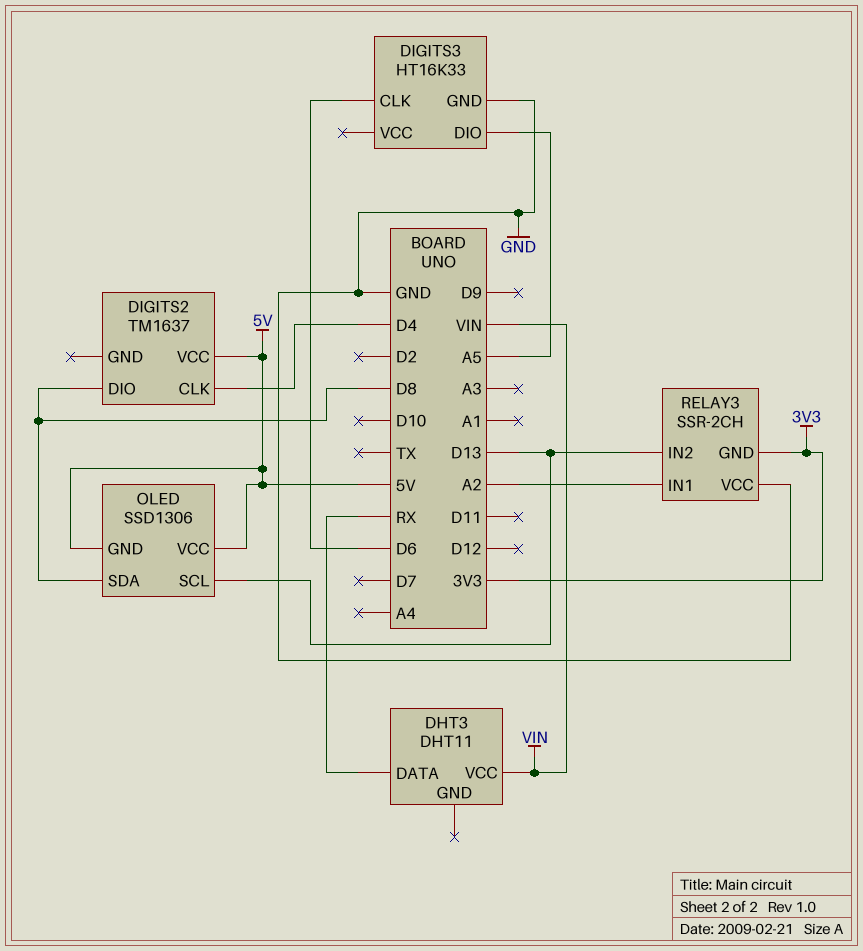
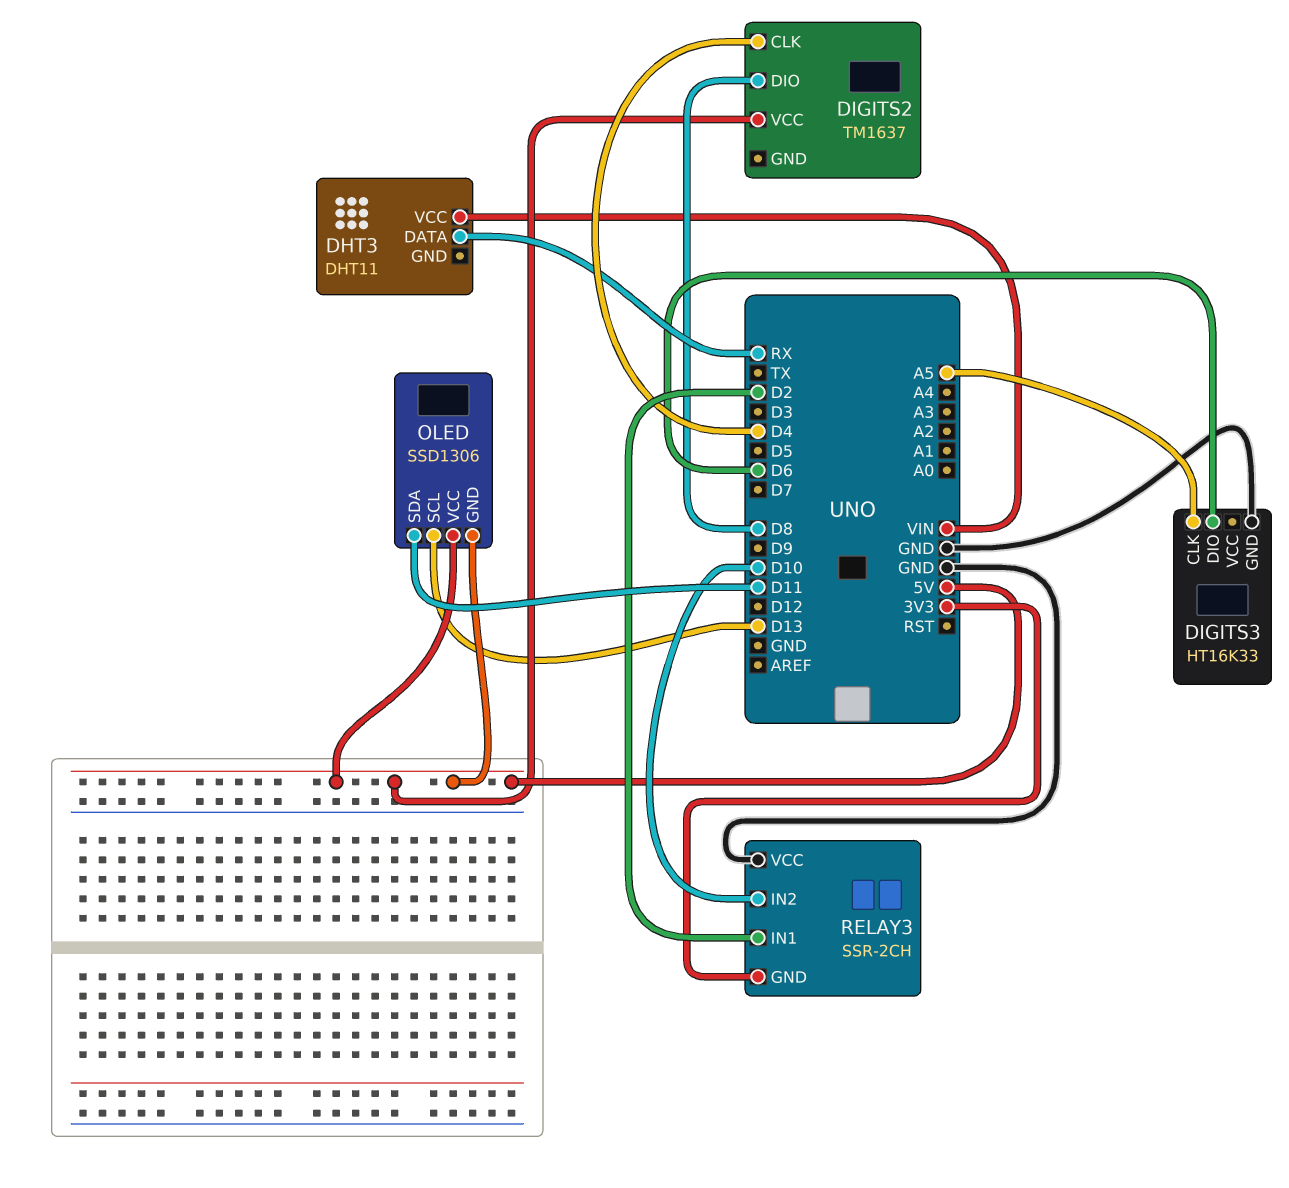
DIGITS3 pin CLK: D6 -> A5
DIGITS3 pin DIO: A5 -> D6
OLED pin SDA: D8 -> D11
RELAY3 pin IN1: A2 -> D2
RELAY3 pin IN2: D13 -> D10

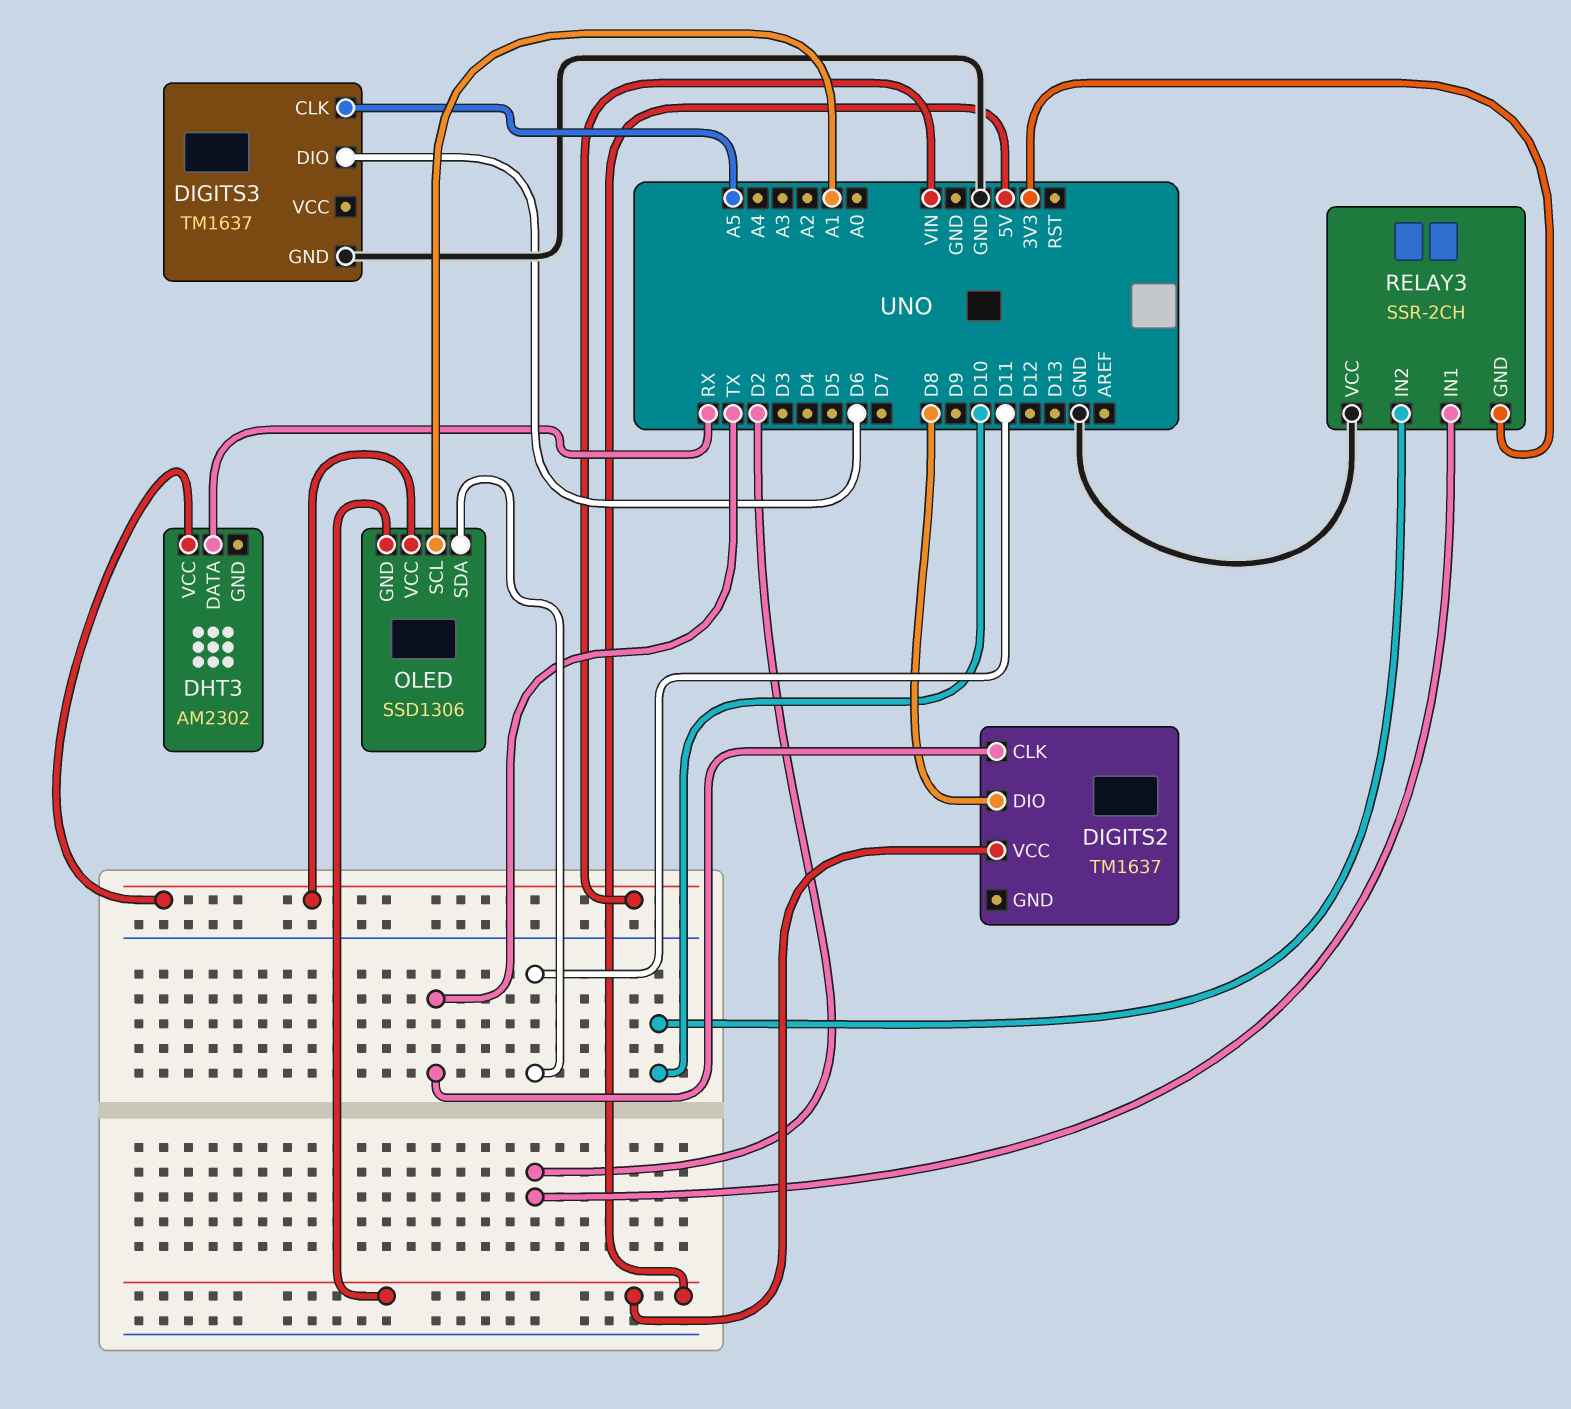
DHT3: DHT11 -> AM2302
DIGITS2 pin CLK: D4 -> TX
DIGITS3: HT16K33 -> TM1637
OLED pin SCL: D13 -> A1
OLED pin VCC: 5V -> VIN

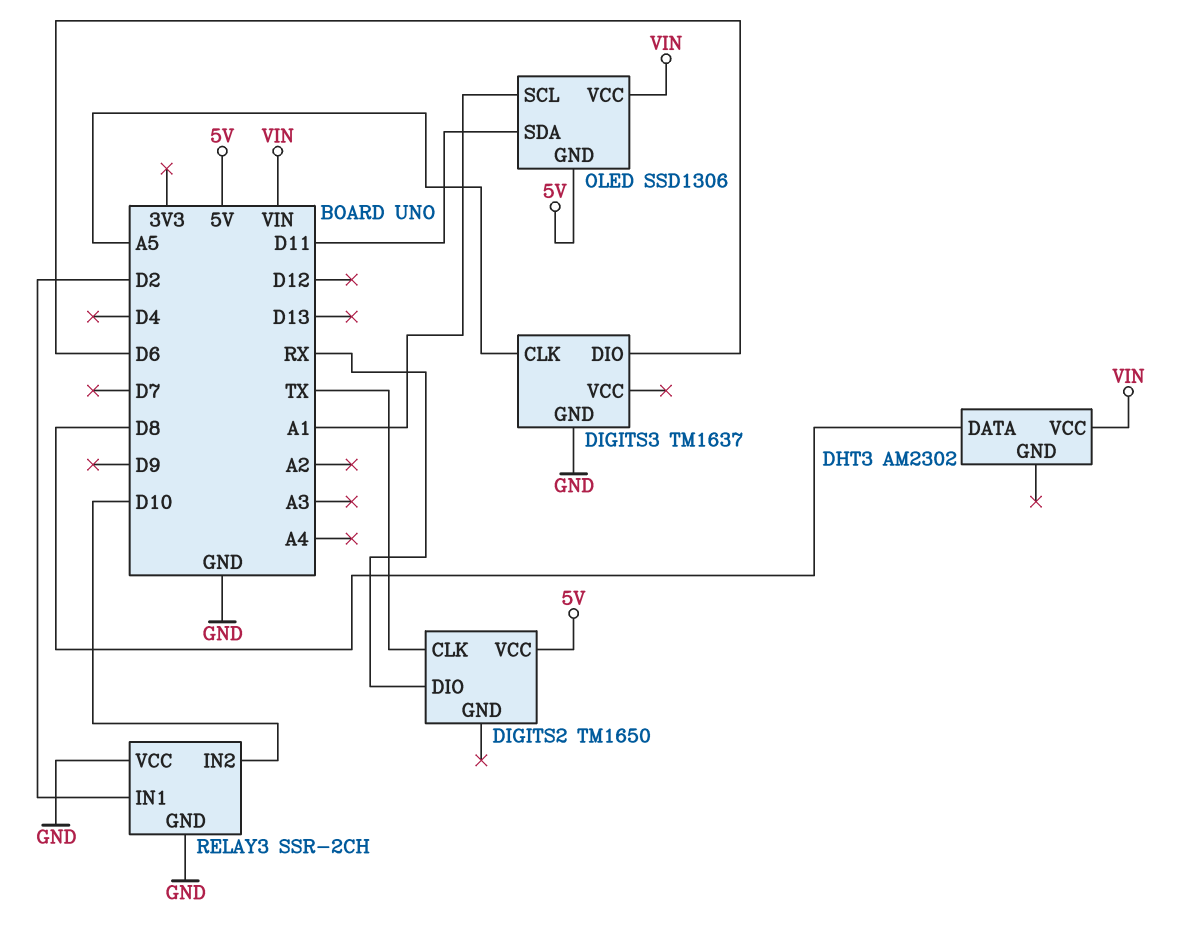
DHT3 pin DATA: RX -> D8
DIGITS2: TM1637 -> TM1650
DIGITS2 pin DIO: D8 -> RX
RELAY3 pin GND: 3V3 -> GND

